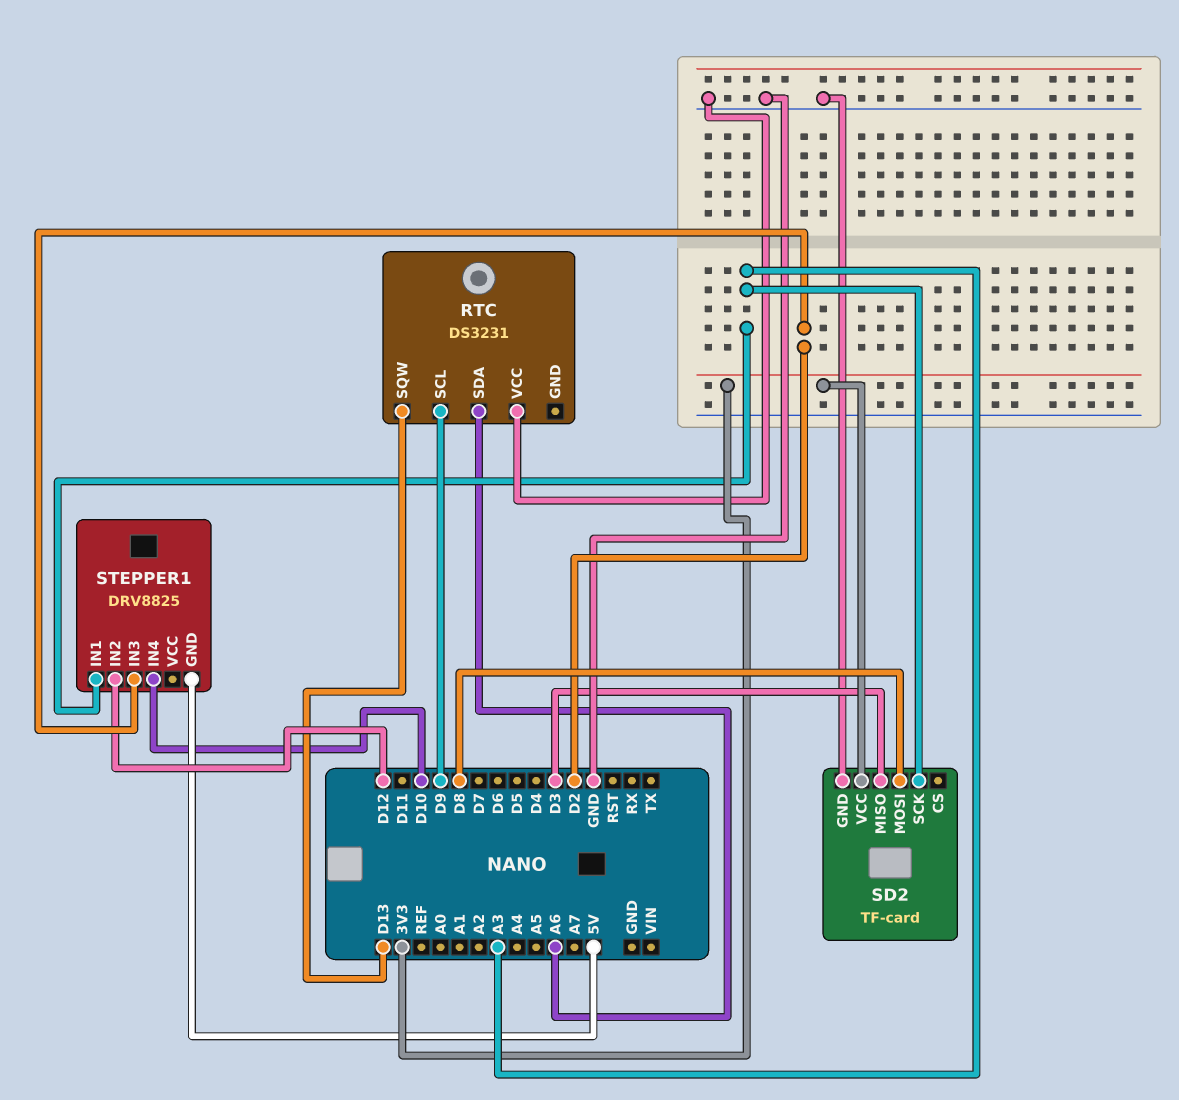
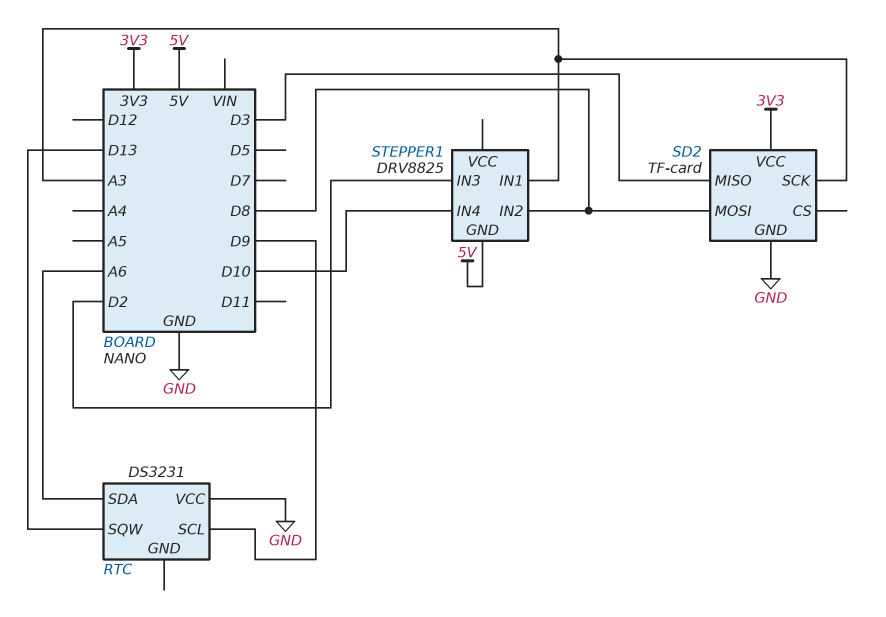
STEPPER1 pin IN2: D12 -> D8

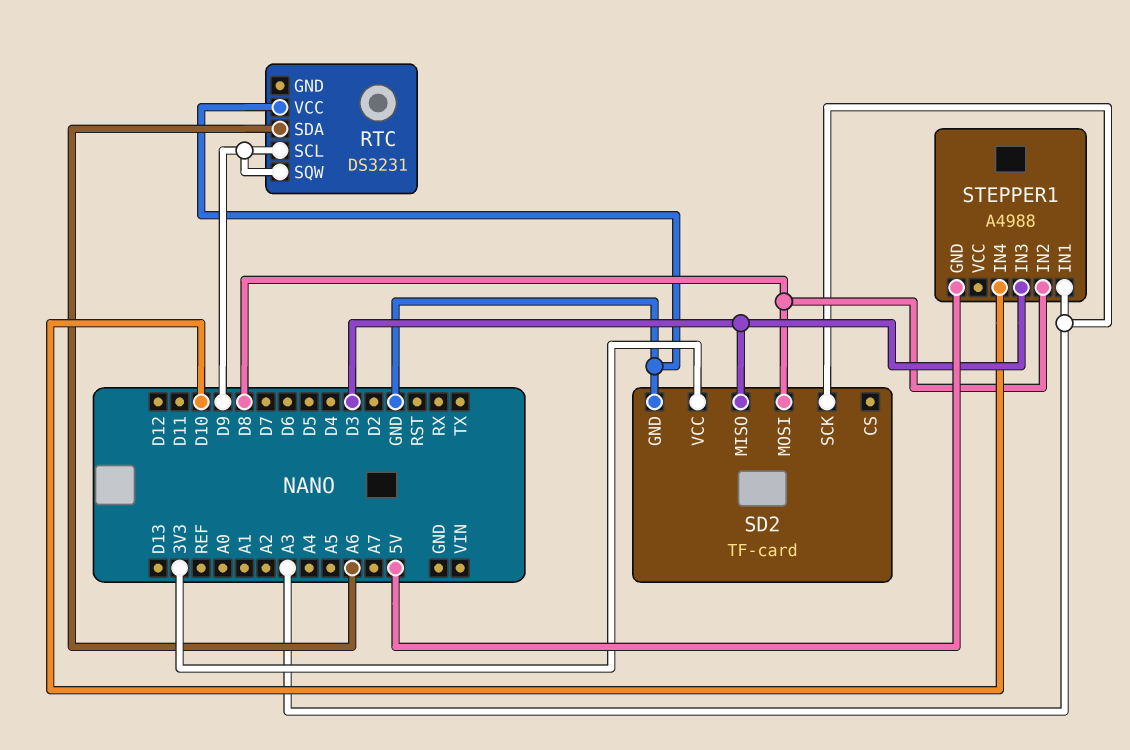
RTC pin SQW: D13 -> D9
STEPPER1: DRV8825 -> A4988
STEPPER1 pin IN3: D2 -> D3

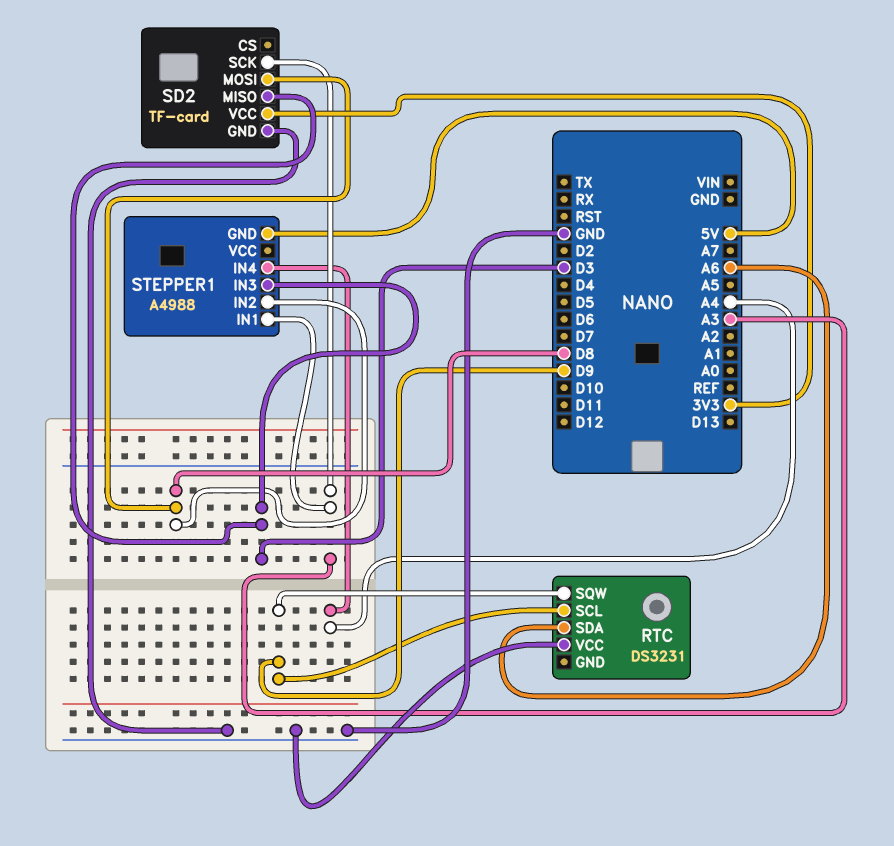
STEPPER1 pin IN4: D10 -> A4

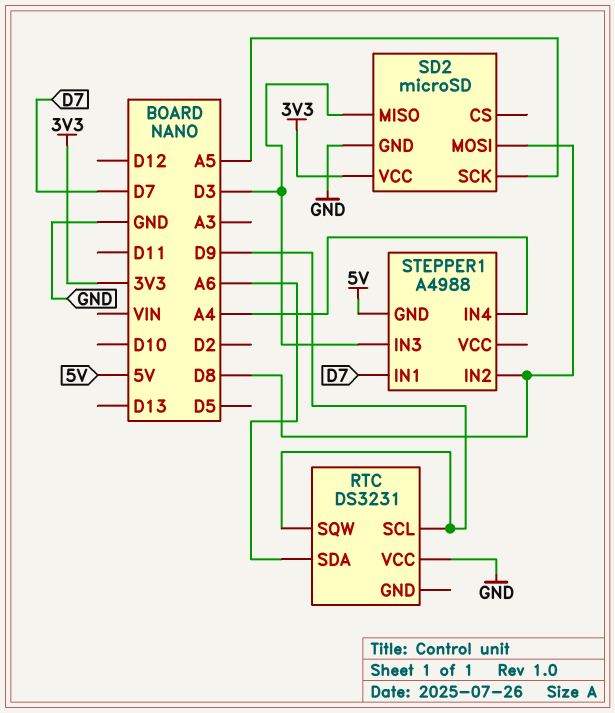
SD2: TF-card -> microSD
SD2 pin SCK: A3 -> A5
STEPPER1 pin IN1: A3 -> D7

